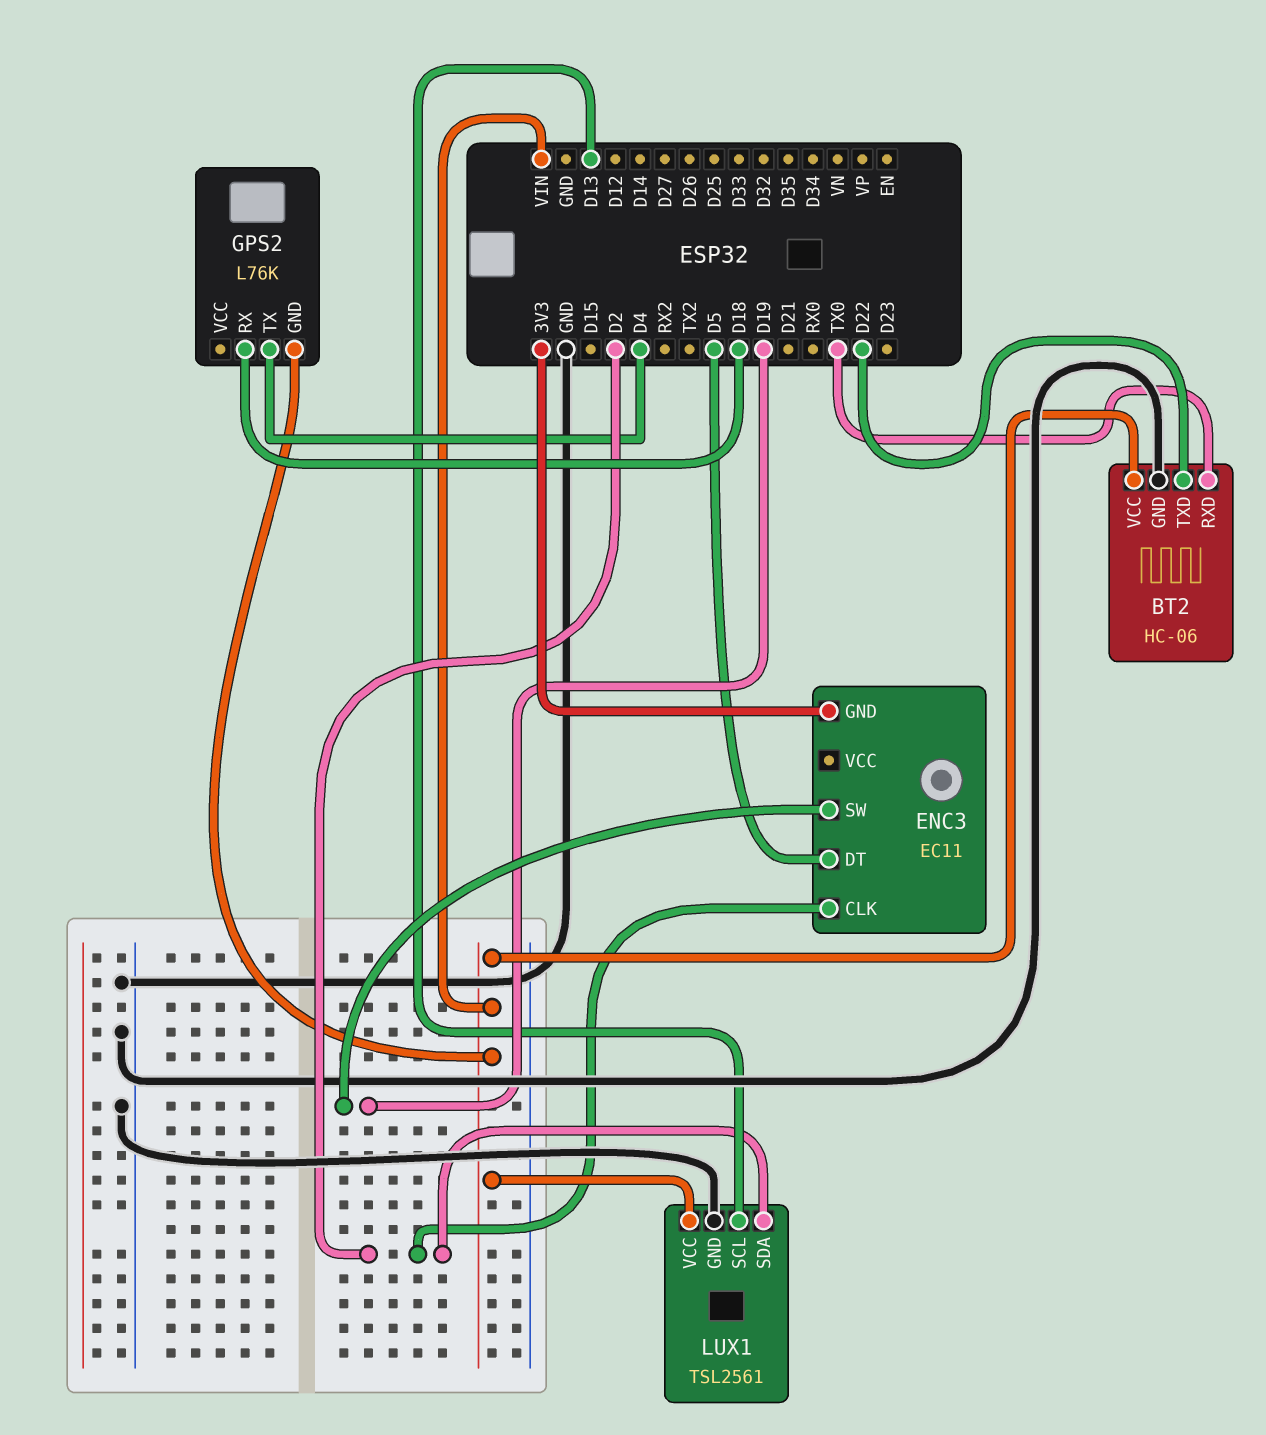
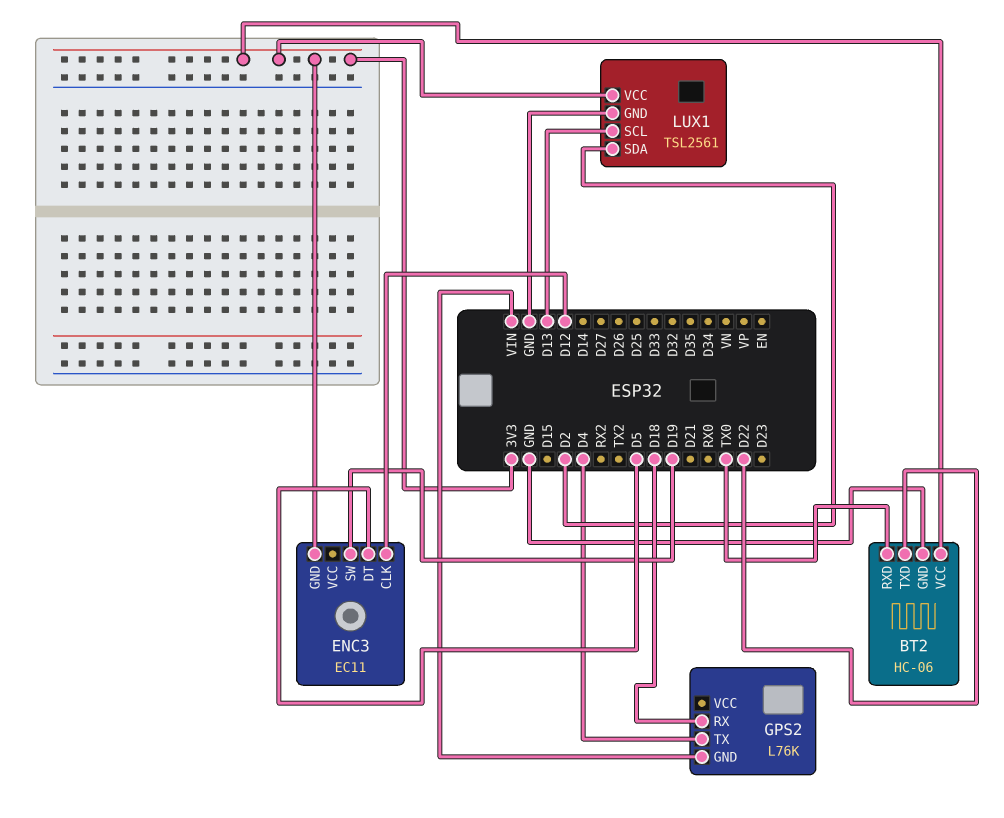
BT2 pin VCC: VIN -> 3V3
ENC3 pin CLK: D2 -> D12
LUX1 pin VCC: VIN -> 3V3

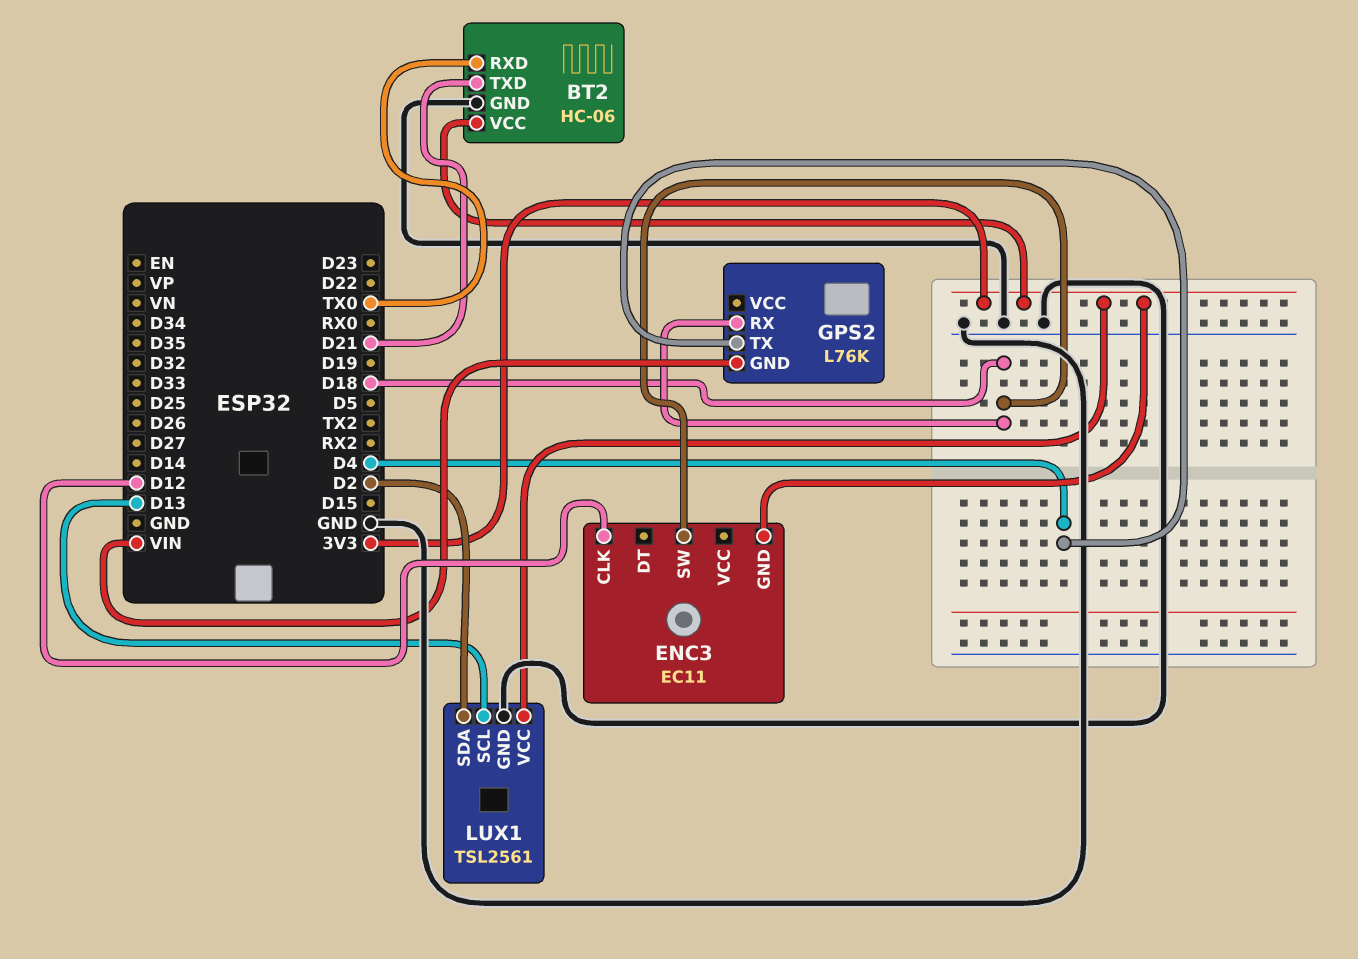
BT2 pin TXD: D22 -> D21
ENC3 pin DT: D5 -> none
ENC3 pin SW: D19 -> D18

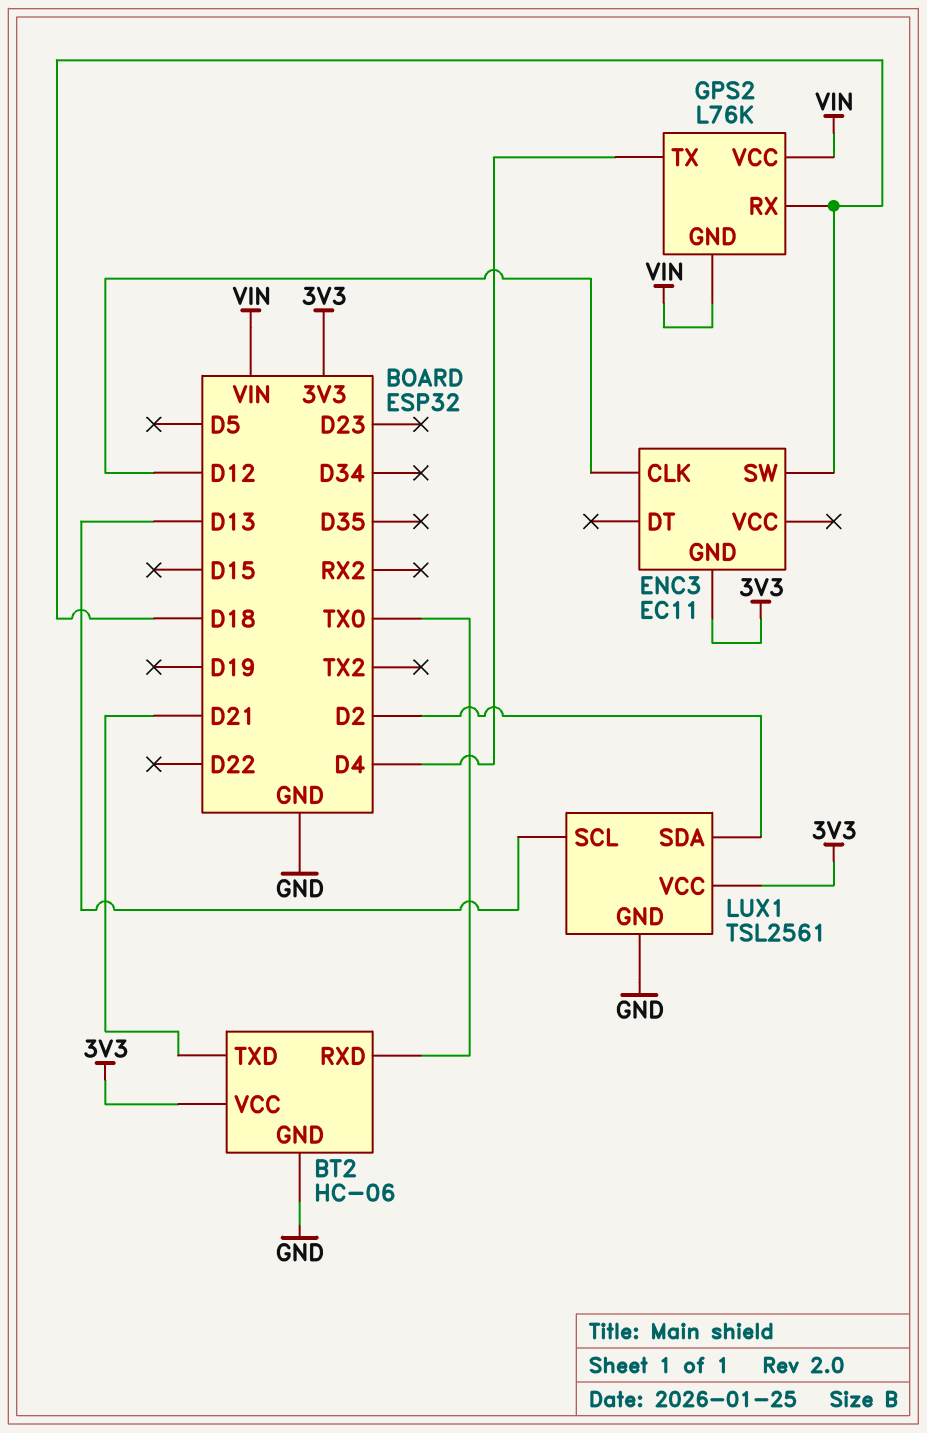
GPS2 pin VCC: none -> VIN

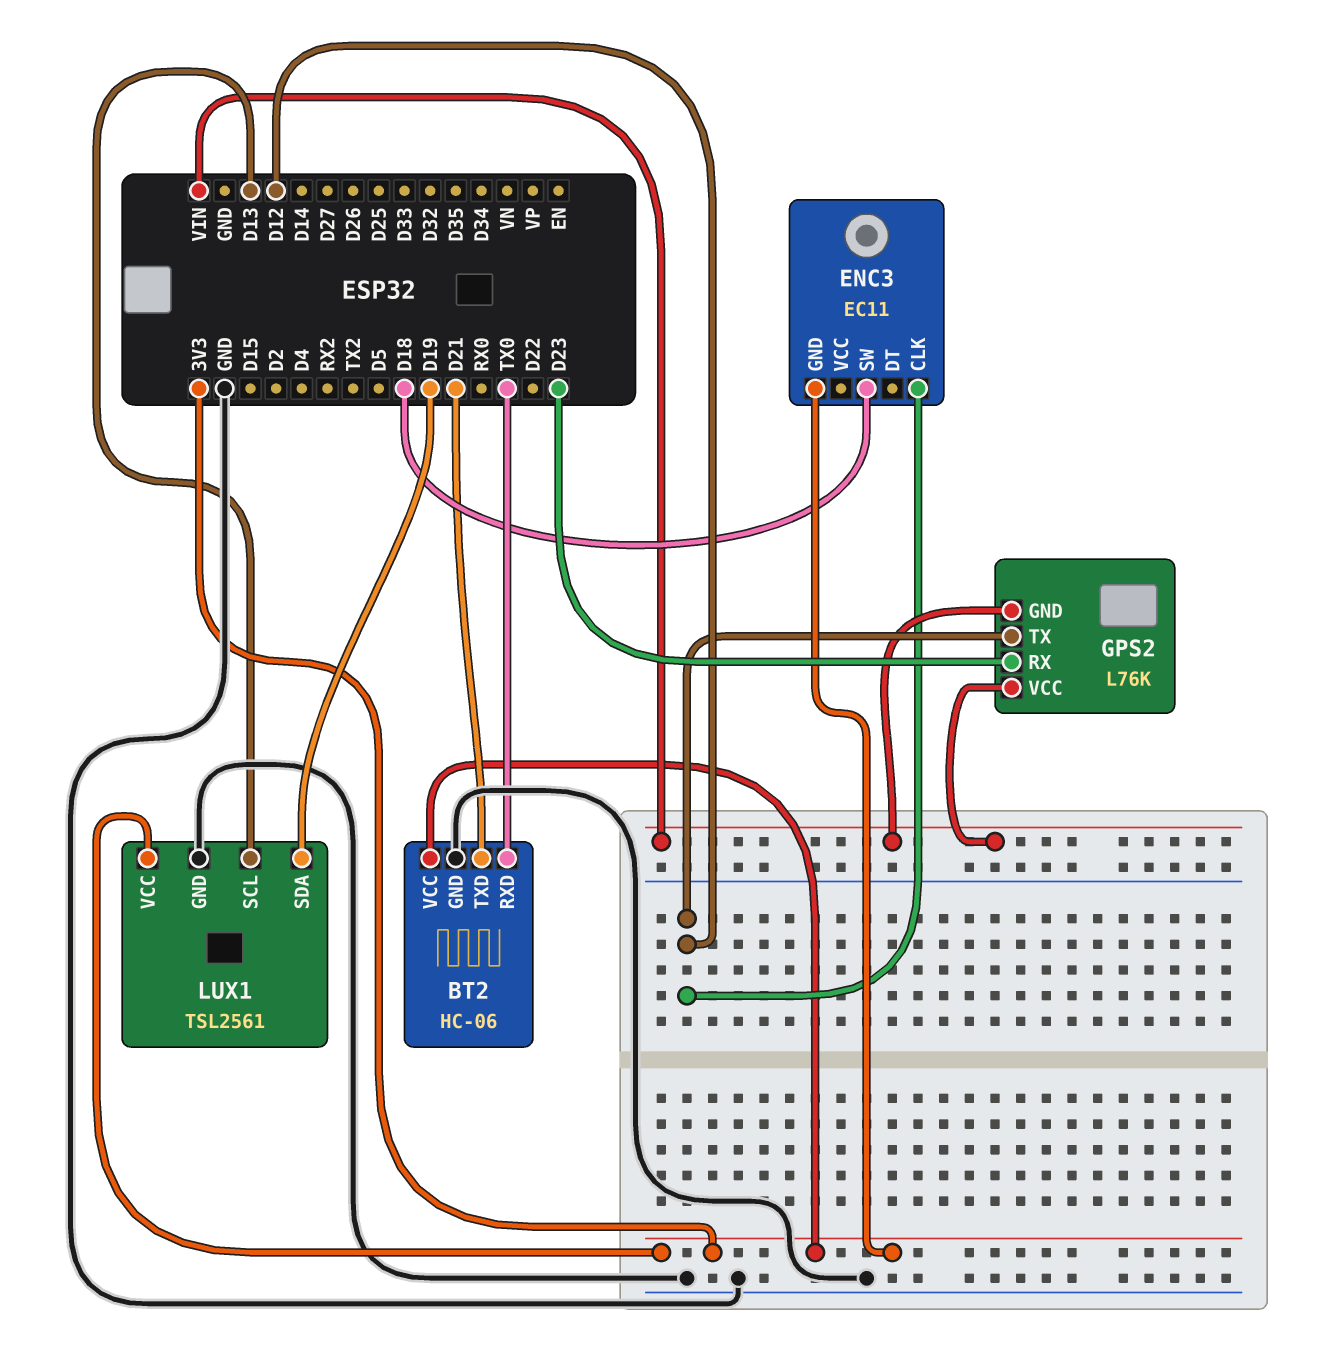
GPS2 pin RX: D18 -> D23
GPS2 pin TX: D4 -> D12
LUX1 pin SDA: D2 -> D19

